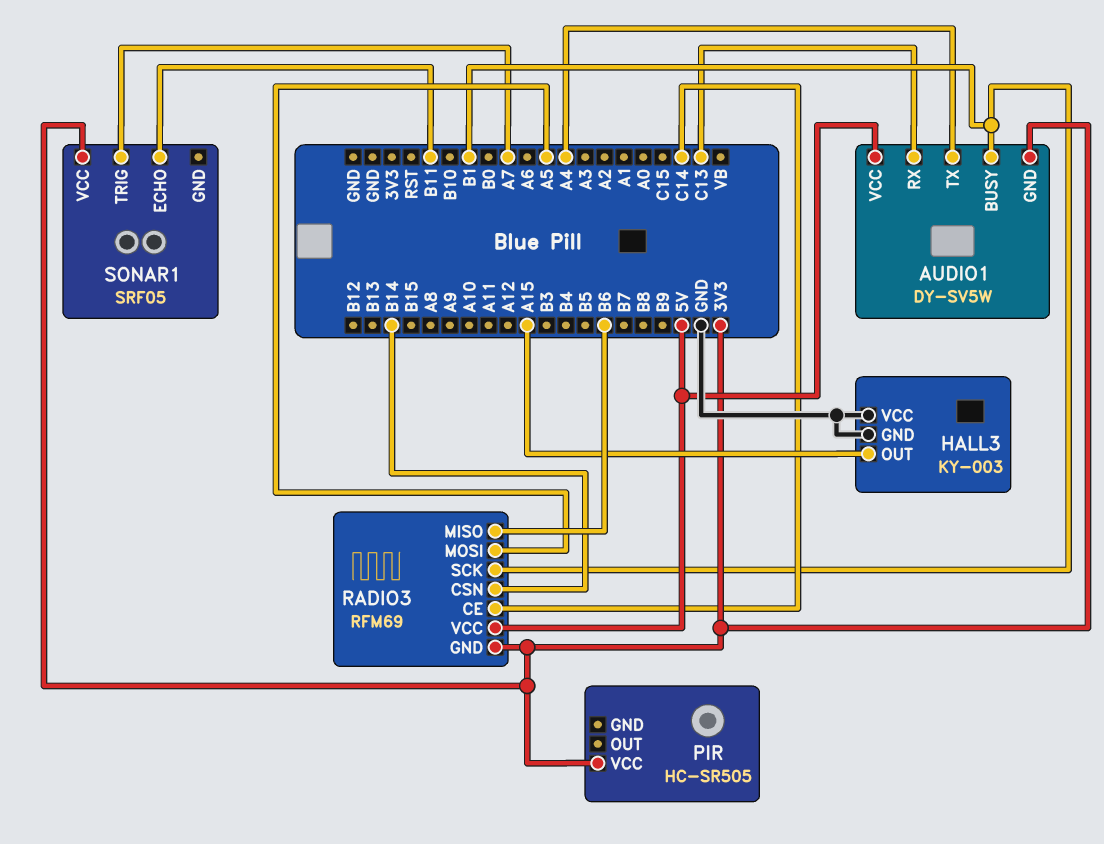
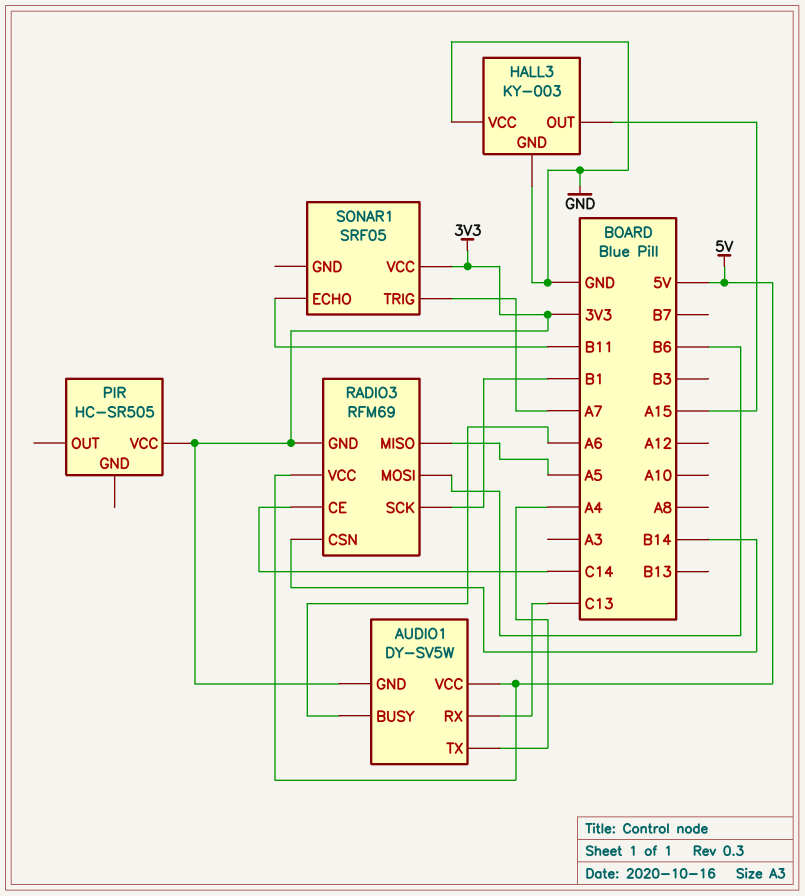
AUDIO1 pin BUSY: B1 -> A6
RADIO3 pin MISO: B6 -> A5
RADIO3 pin MOSI: A5 -> B6

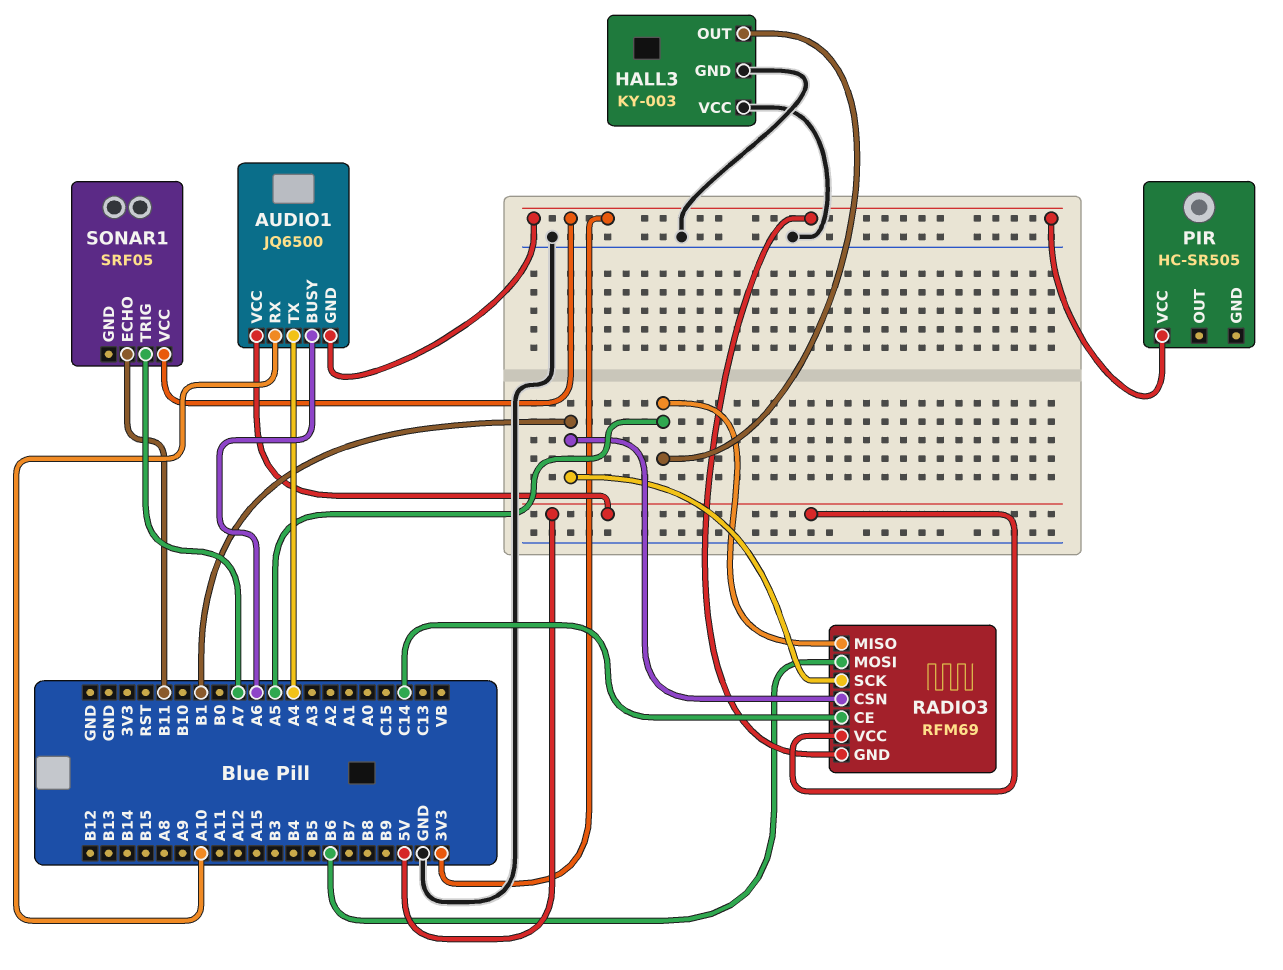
AUDIO1: DY-SV5W -> JQ6500
AUDIO1 pin RX: C13 -> A10
HALL3 pin OUT: A15 -> A5
RADIO3 pin CSN: B14 -> B1

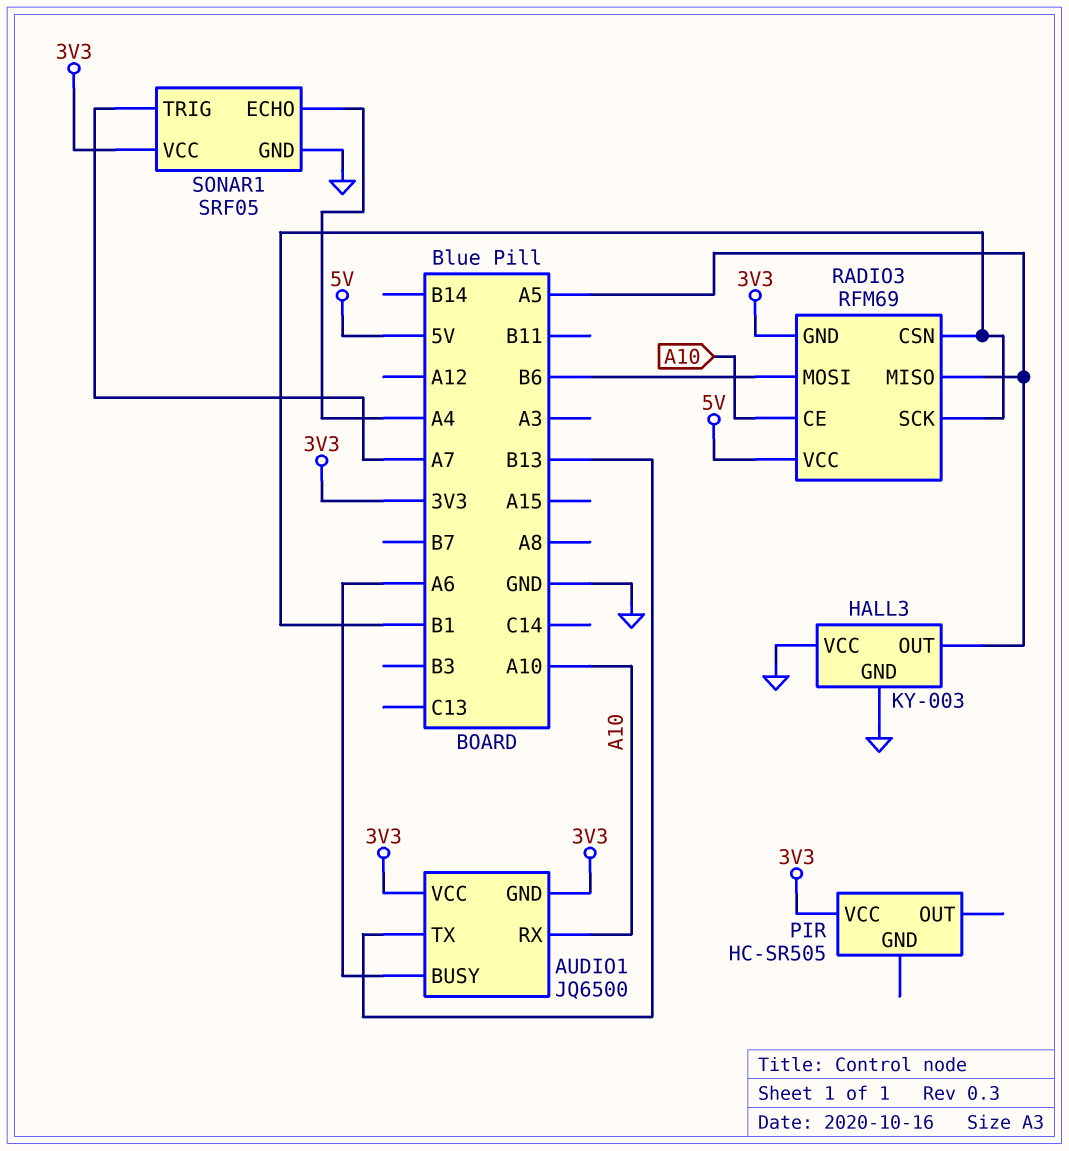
AUDIO1 pin TX: A4 -> B13
AUDIO1 pin VCC: 5V -> 3V3
RADIO3 pin CE: C14 -> A10
SONAR1 pin ECHO: B11 -> A4
SONAR1 pin GND: none -> GND

